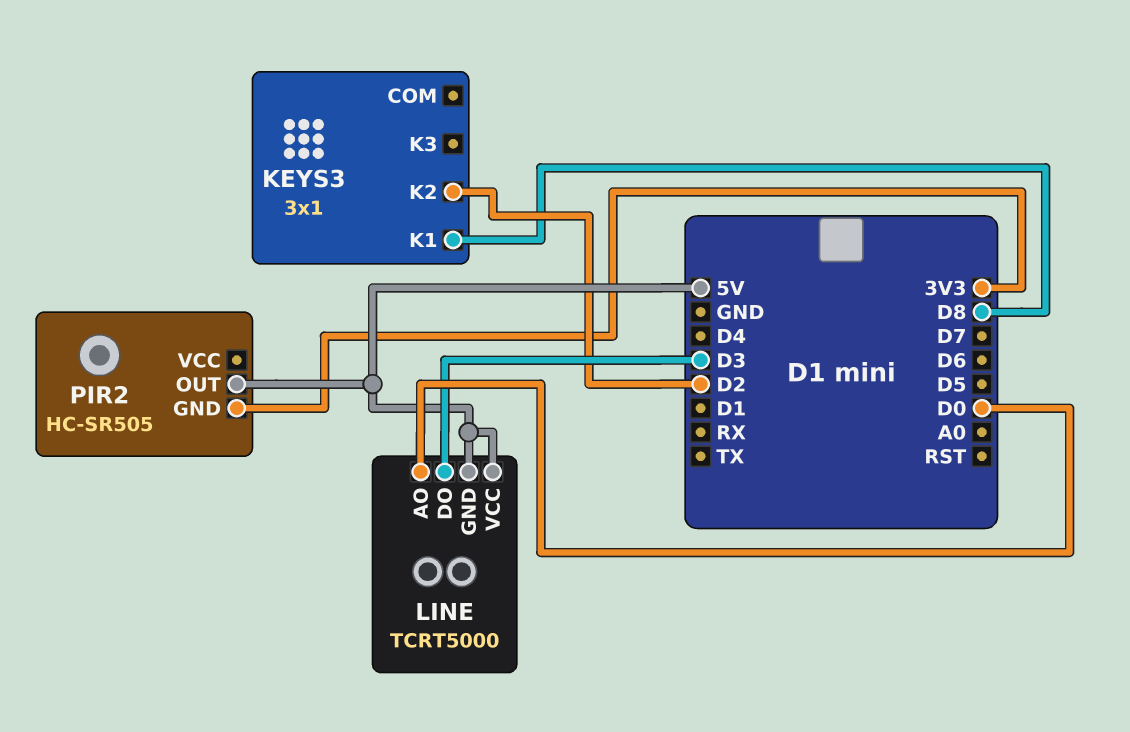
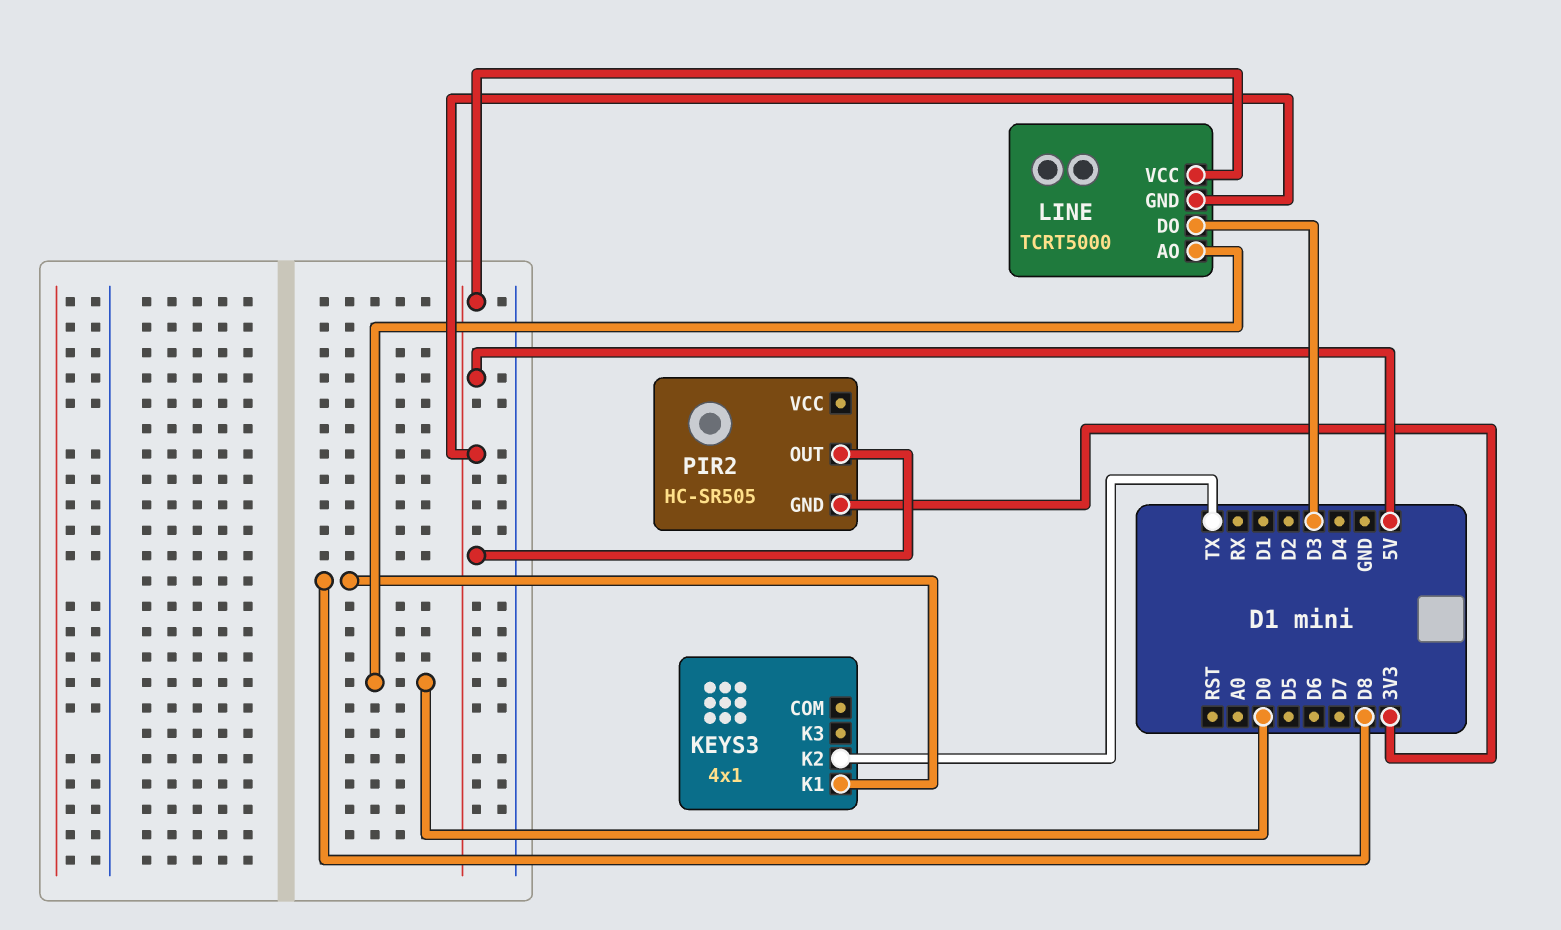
KEYS3: 3x1 -> 4x1
KEYS3 pin K2: D2 -> TX

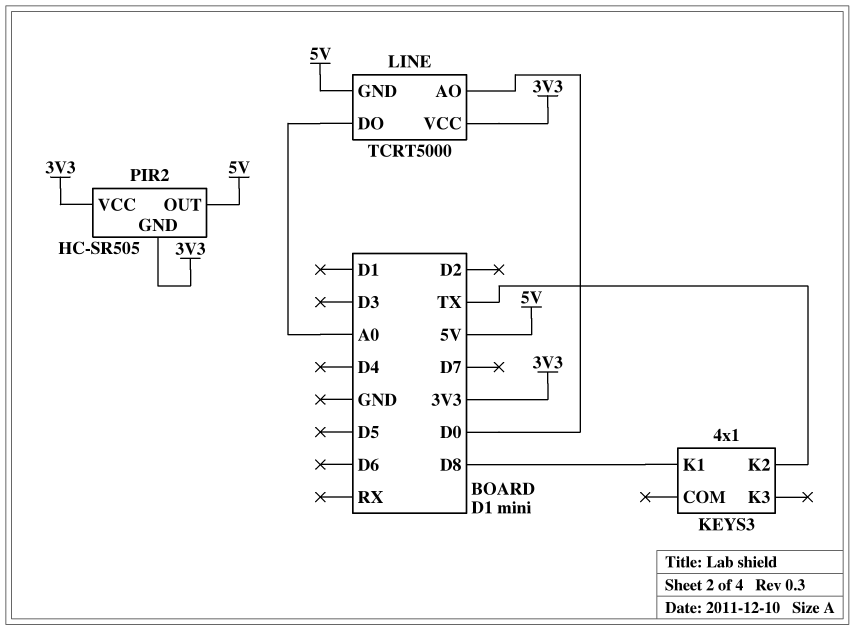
LINE pin DO: D3 -> A0
LINE pin VCC: 5V -> 3V3
PIR2 pin VCC: none -> 3V3

